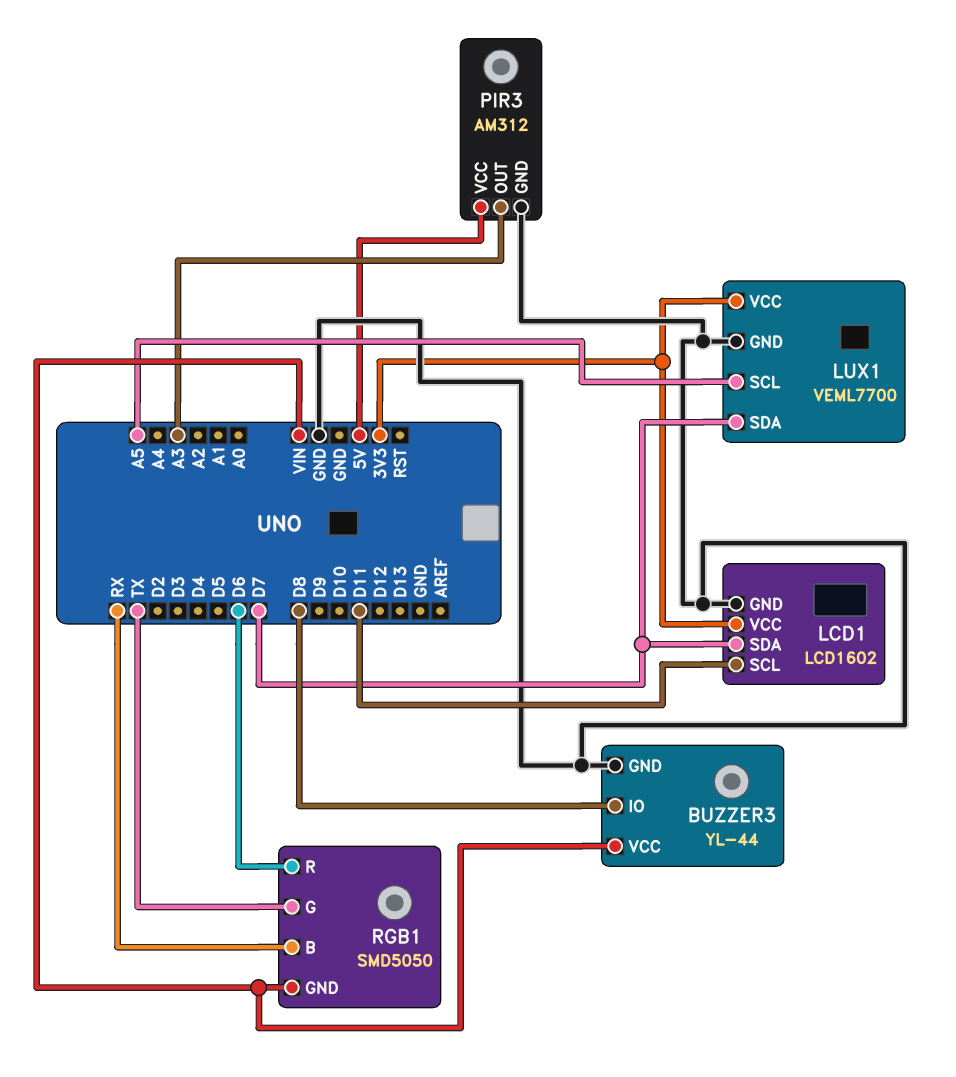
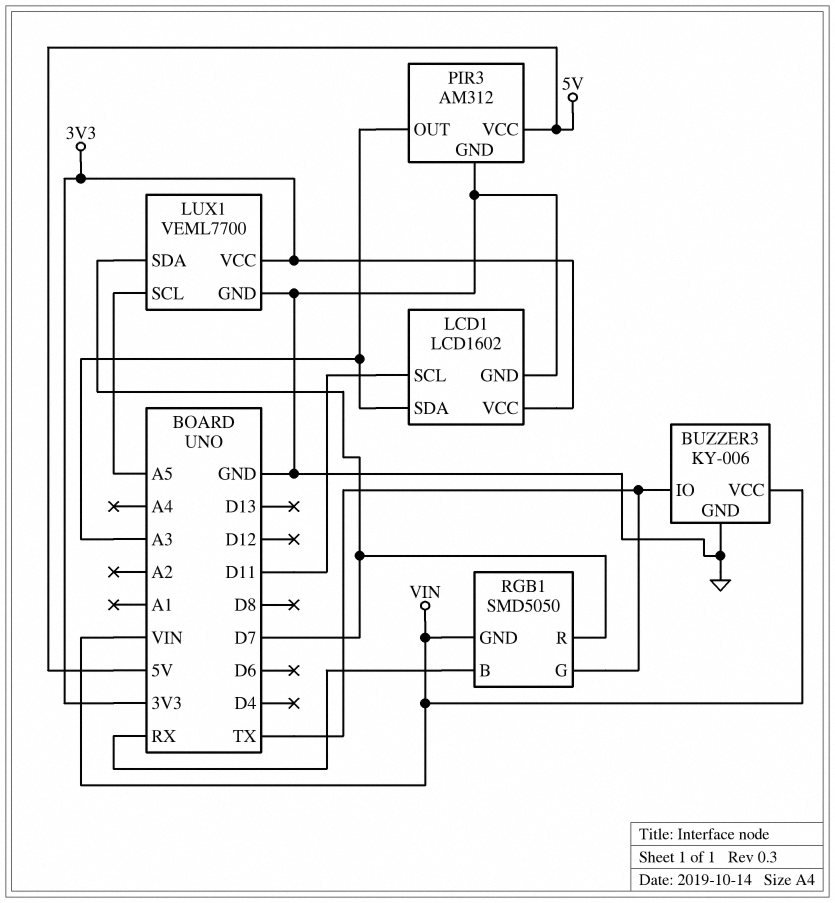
BUZZER3: YL-44 -> KY-006
BUZZER3 pin IO: D8 -> TX
LCD1 pin SDA: D7 -> A3
RGB1 pin R: D6 -> D7

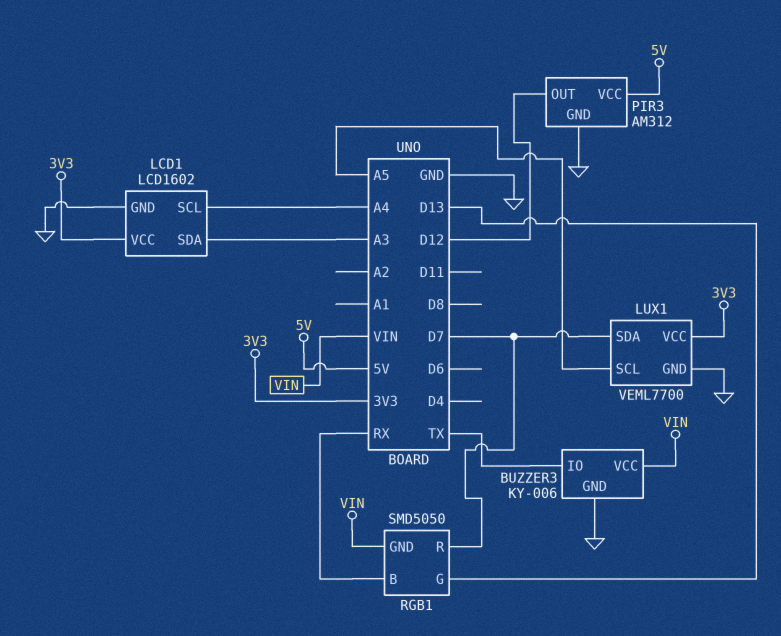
LCD1 pin SCL: D11 -> A4
PIR3 pin OUT: A3 -> D12
RGB1 pin G: TX -> D13

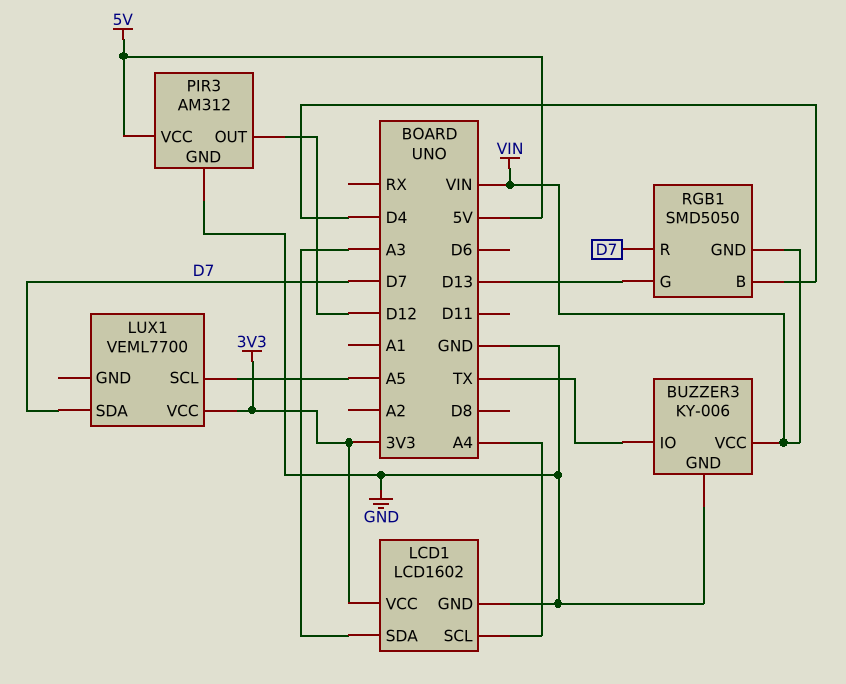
LUX1 pin GND: GND -> none
RGB1 pin B: RX -> D4

